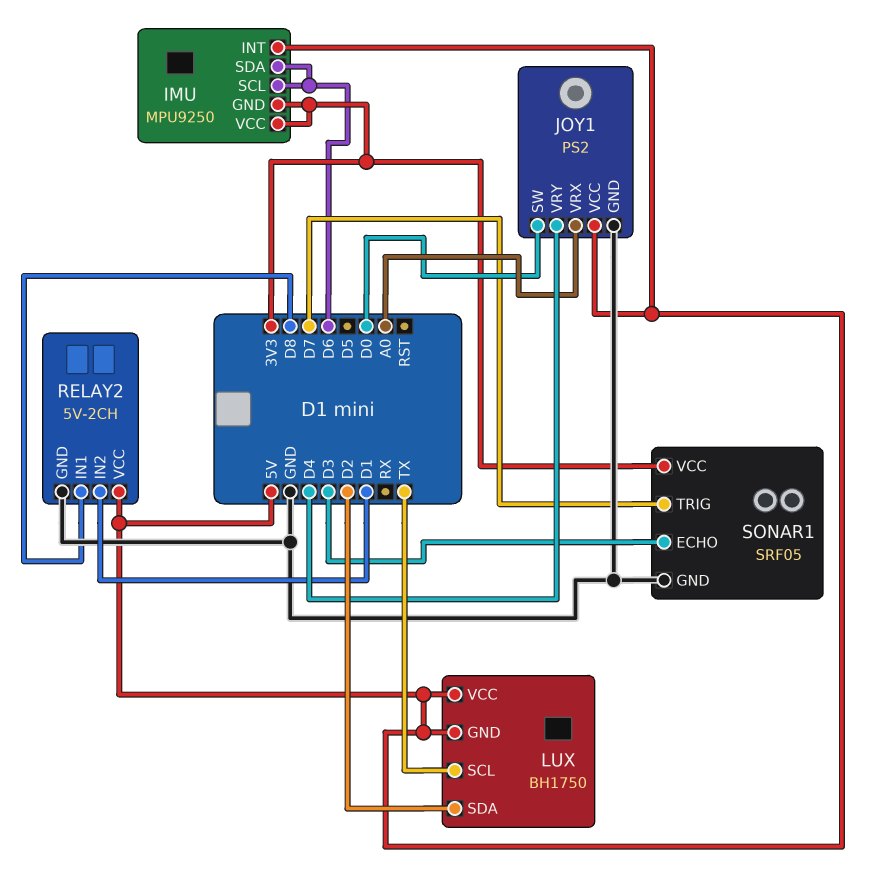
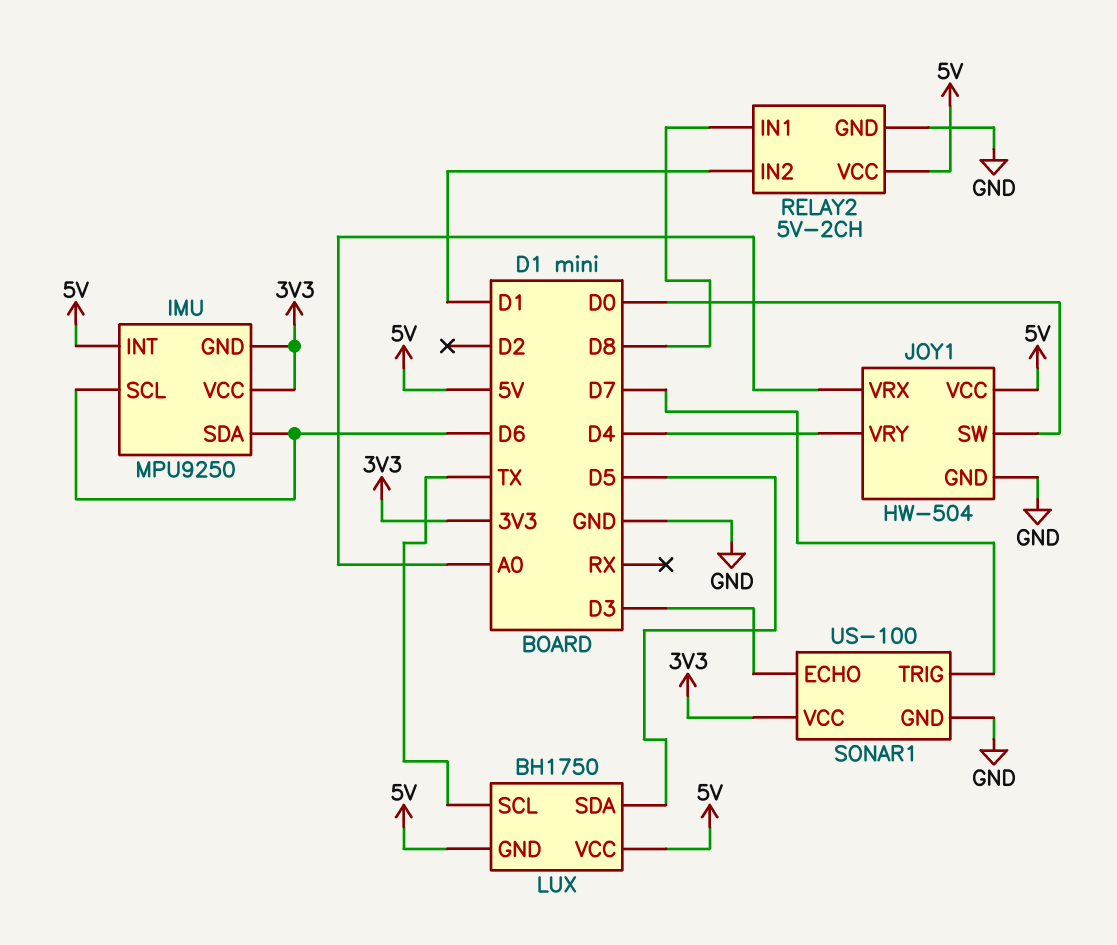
JOY1: PS2 -> HW-504
LUX pin SDA: D2 -> D5
SONAR1: SRF05 -> US-100

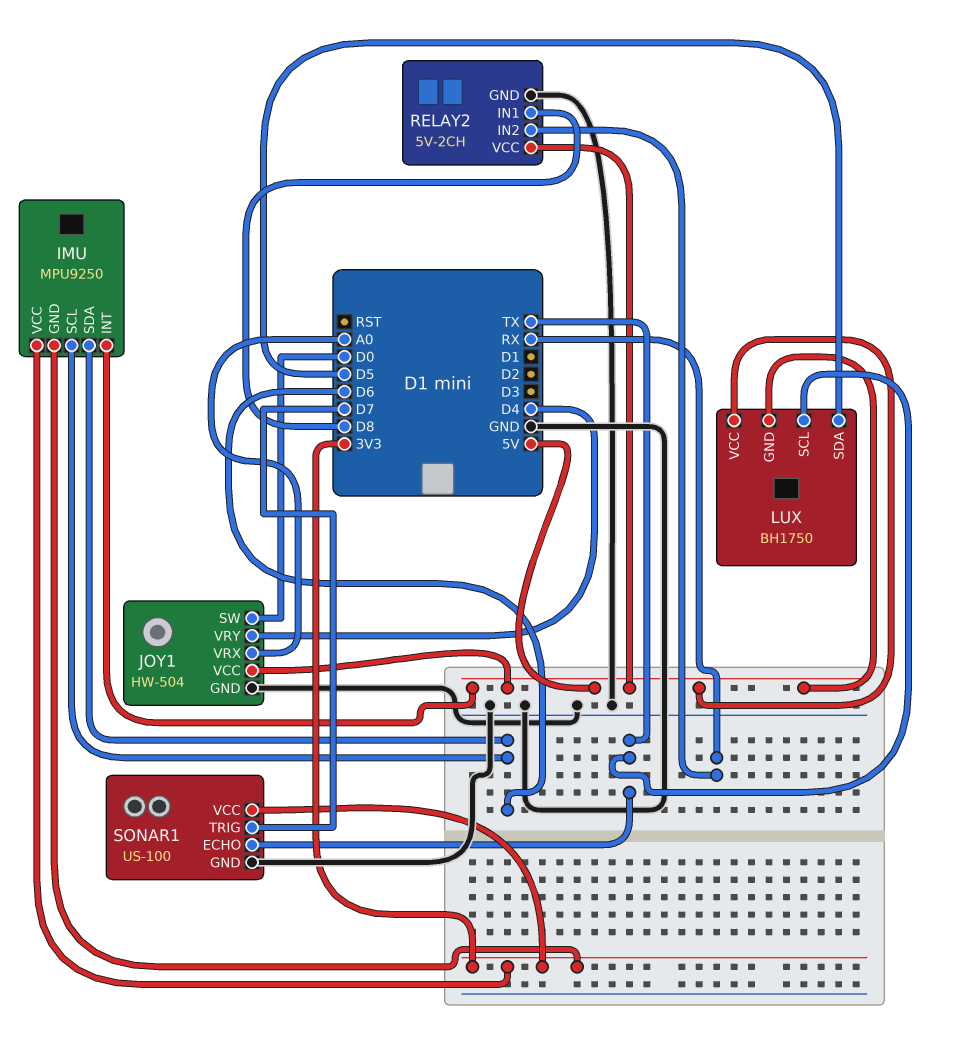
RELAY2 pin IN2: D1 -> RX
SONAR1 pin ECHO: D3 -> TX

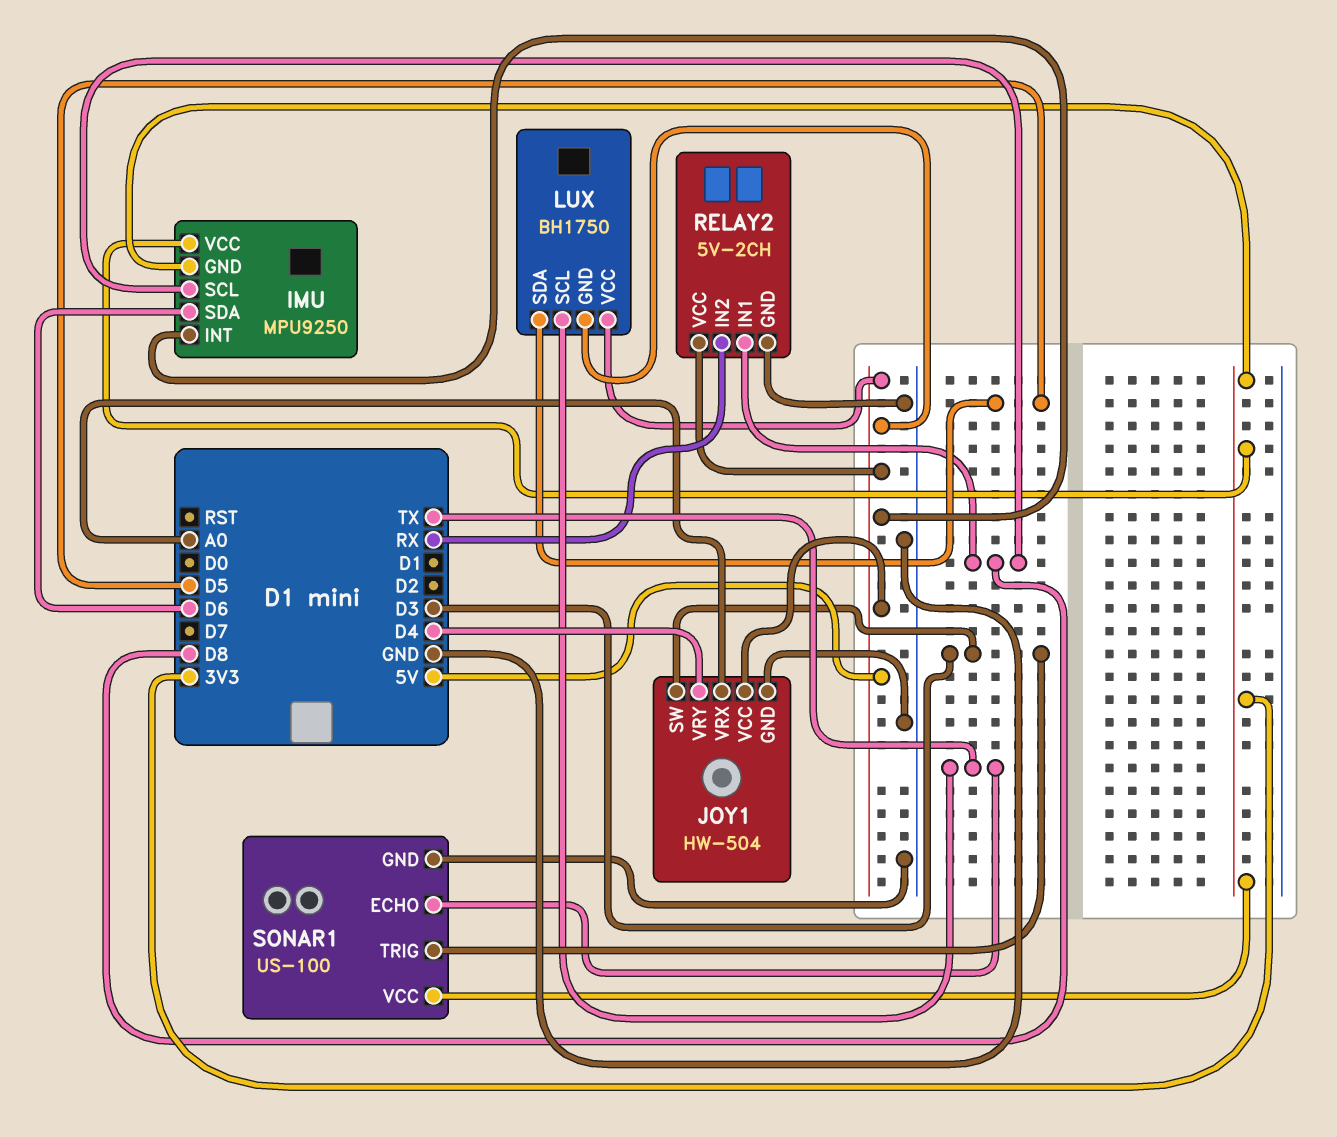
IMU pin SCL: D6 -> D8
JOY1 pin SW: D0 -> D3
SONAR1 pin TRIG: D7 -> D3

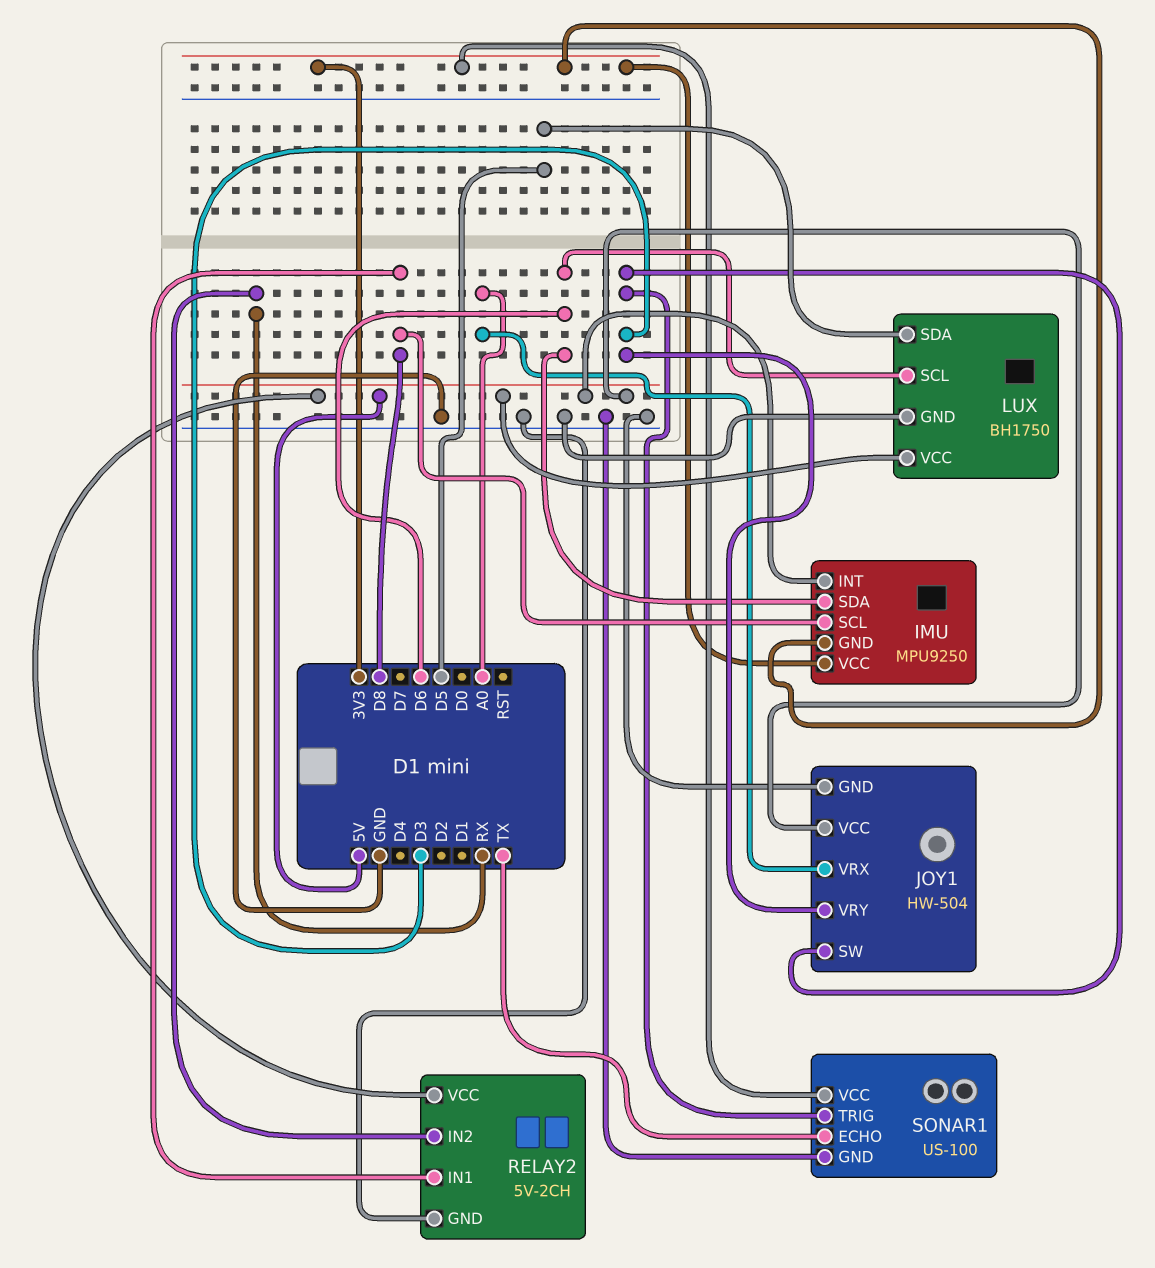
JOY1 pin VRY: D4 -> D3
LUX pin GND: 5V -> GND
LUX pin SCL: TX -> D6

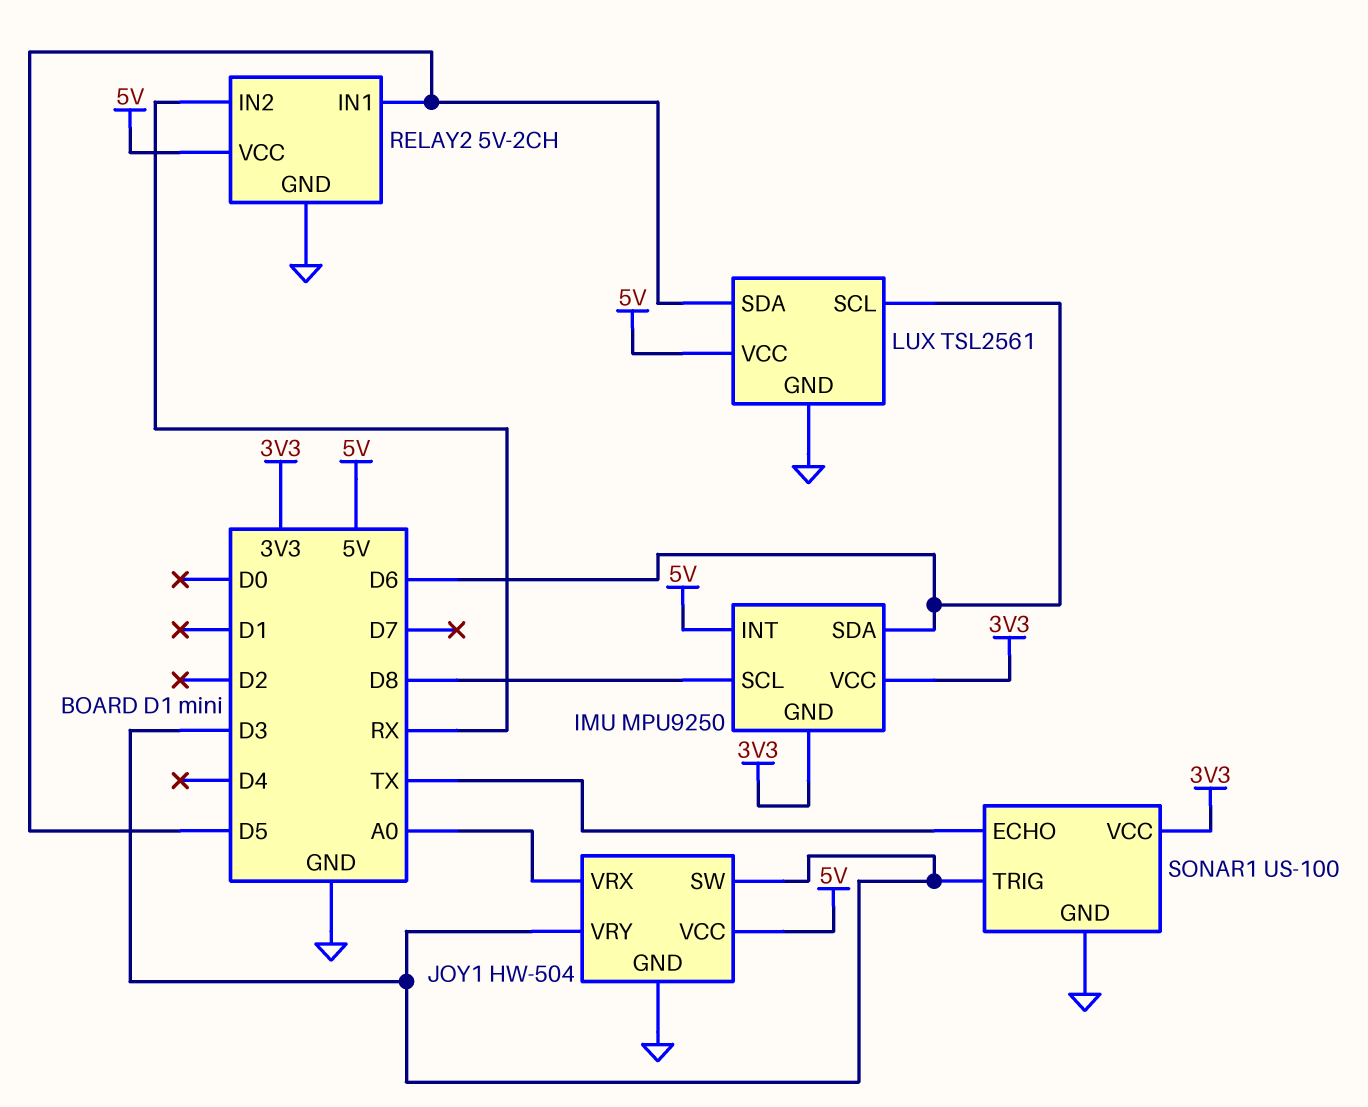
LUX: BH1750 -> TSL2561
RELAY2 pin IN1: D8 -> D5

